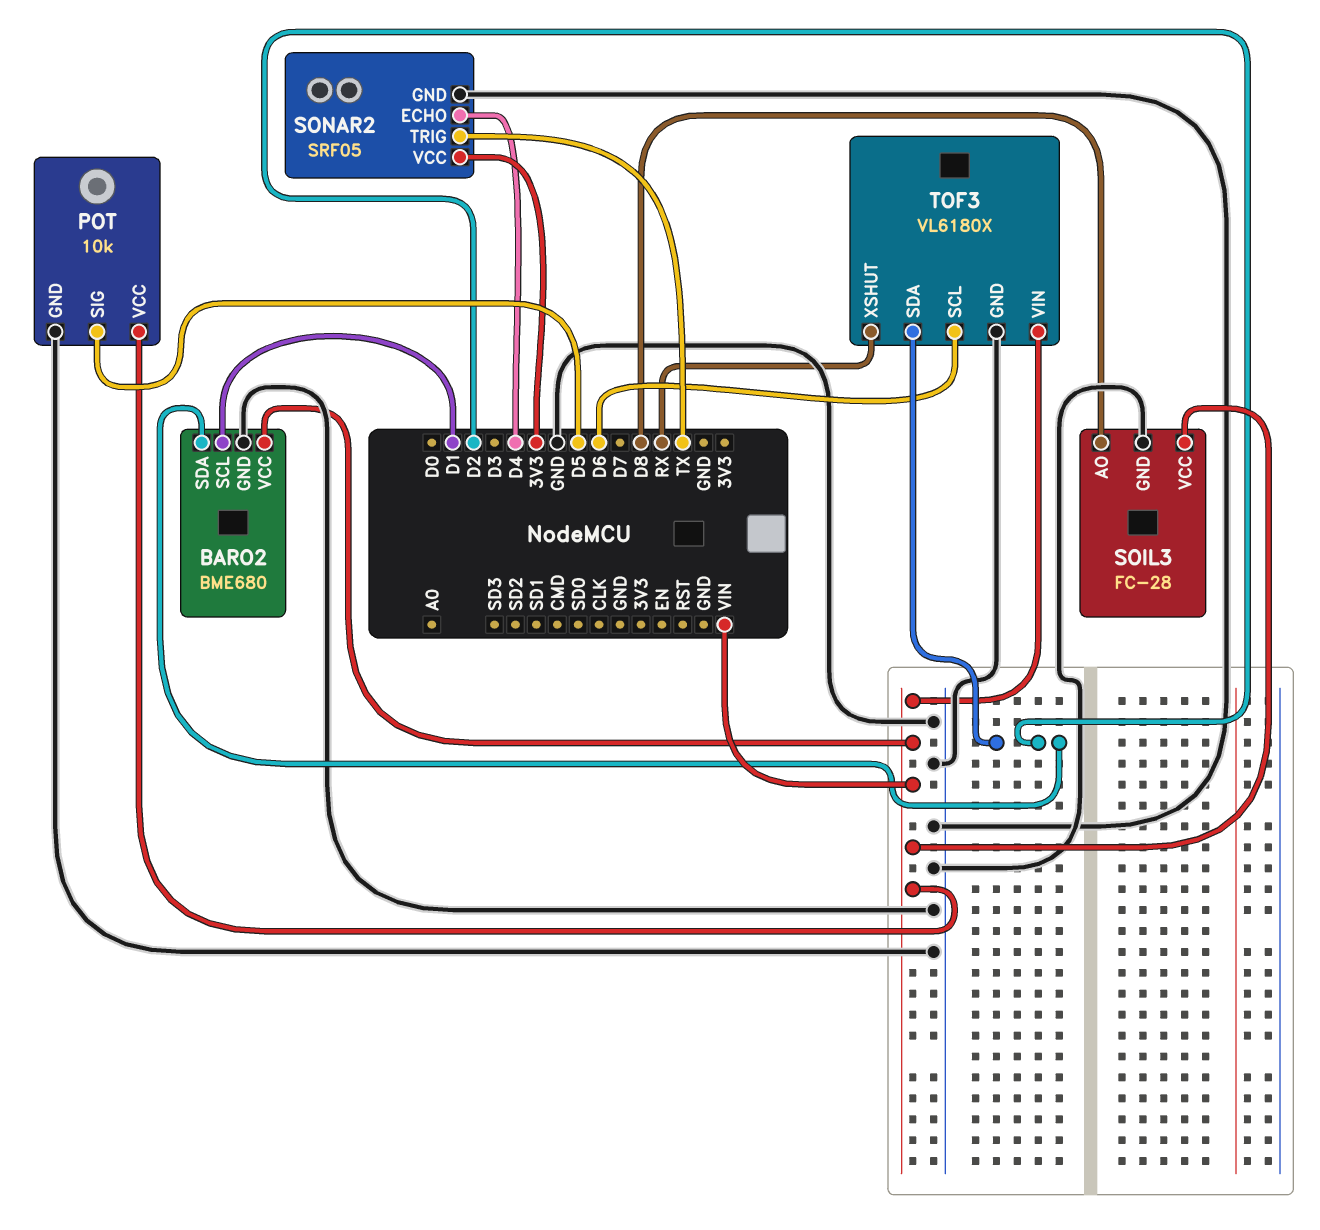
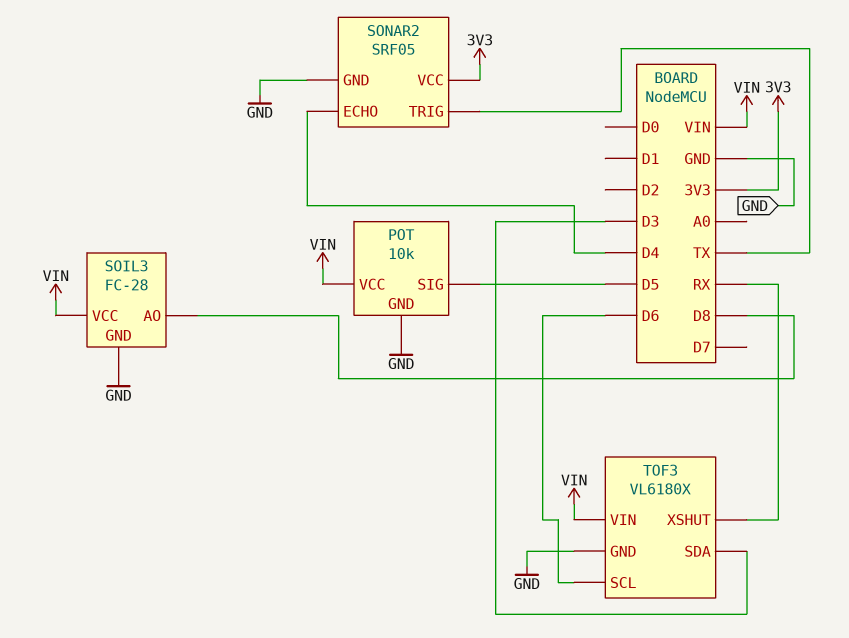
BARO2: BME680 -> none
BARO2 pin GND: GND -> none
BARO2 pin SCL: D1 -> none
BARO2 pin SDA: D2 -> none
BARO2 pin VCC: VIN -> none
TOF3 pin SDA: D2 -> D3

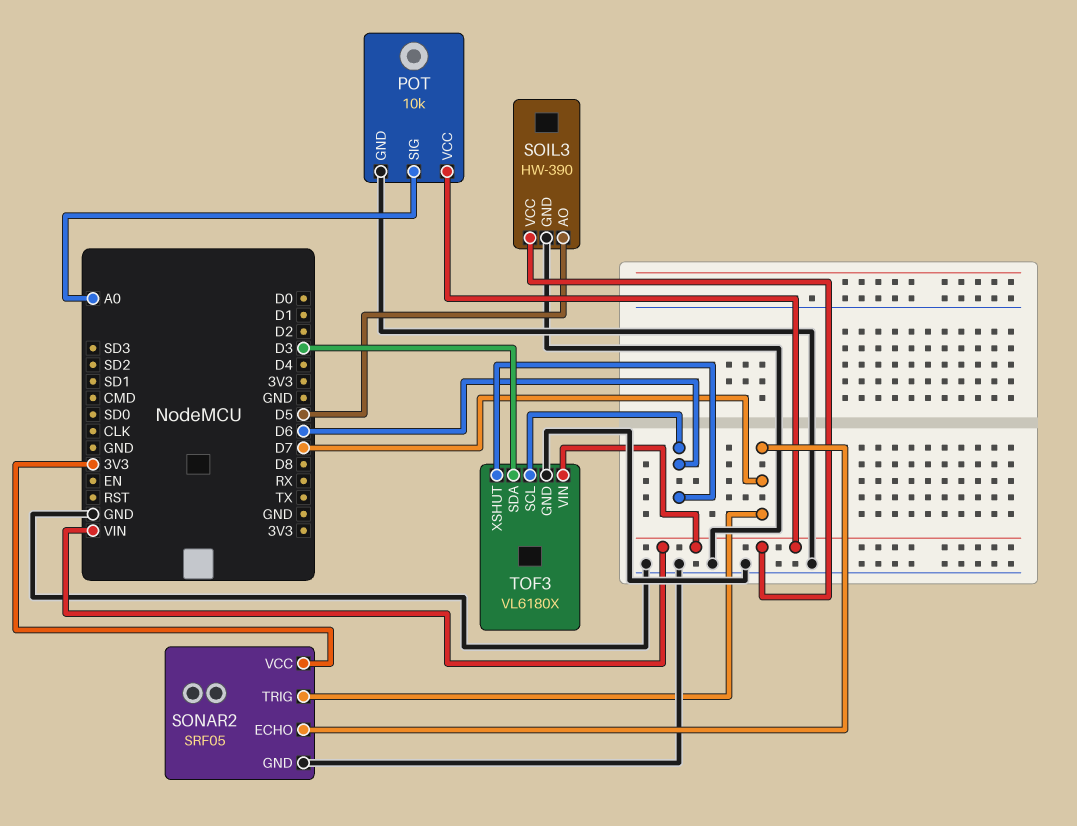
POT pin SIG: D5 -> A0
SOIL3: FC-28 -> HW-390
SOIL3 pin AO: D8 -> D5
SONAR2 pin ECHO: D4 -> D7
SONAR2 pin TRIG: TX -> D7
TOF3 pin XSHUT: RX -> D6

